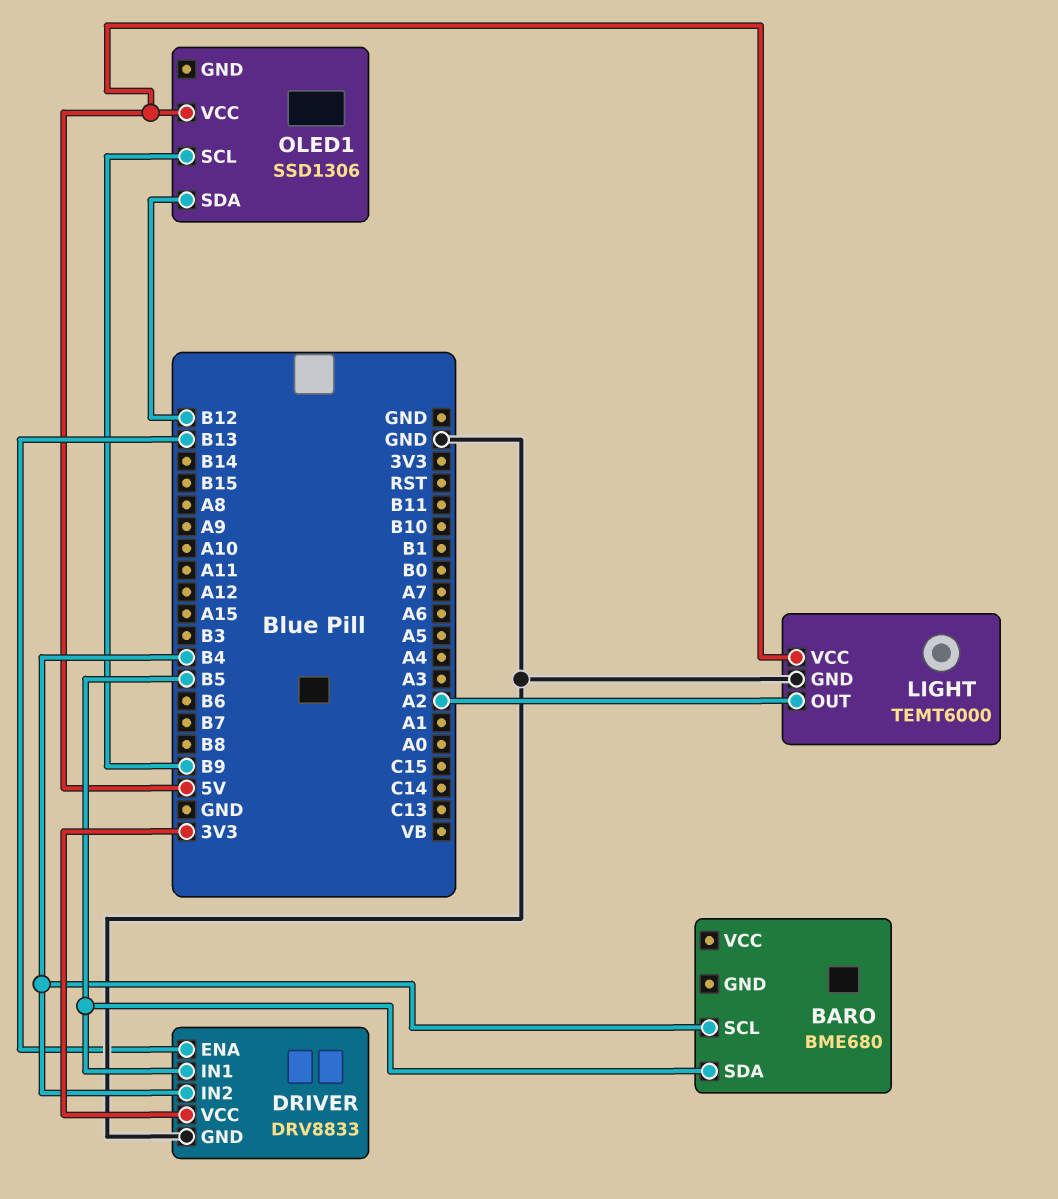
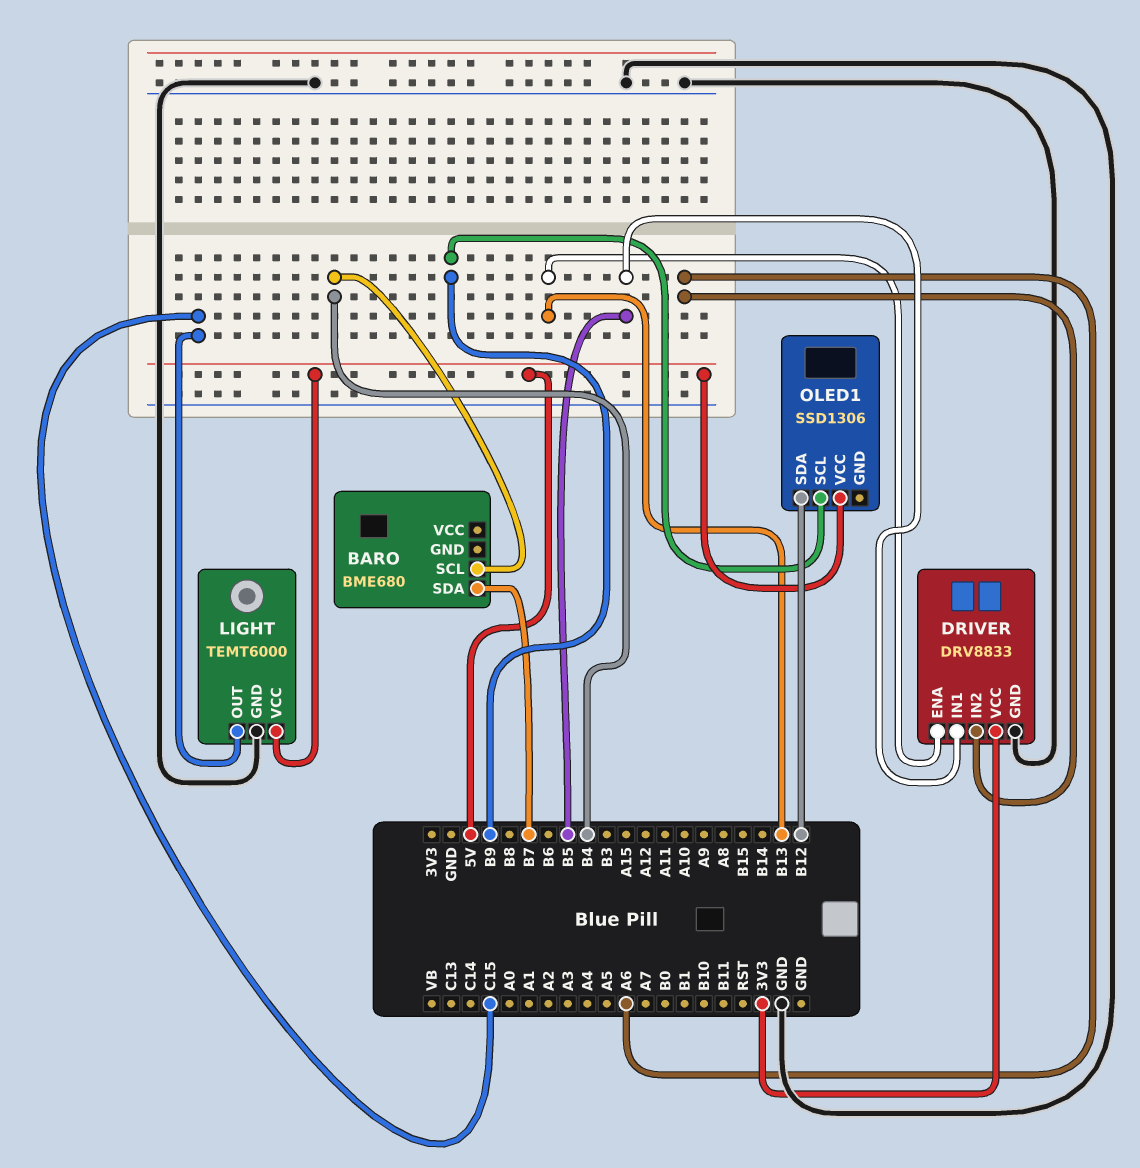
BARO pin SDA: B5 -> B7
DRIVER pin IN2: B4 -> A6
LIGHT pin OUT: A2 -> C15

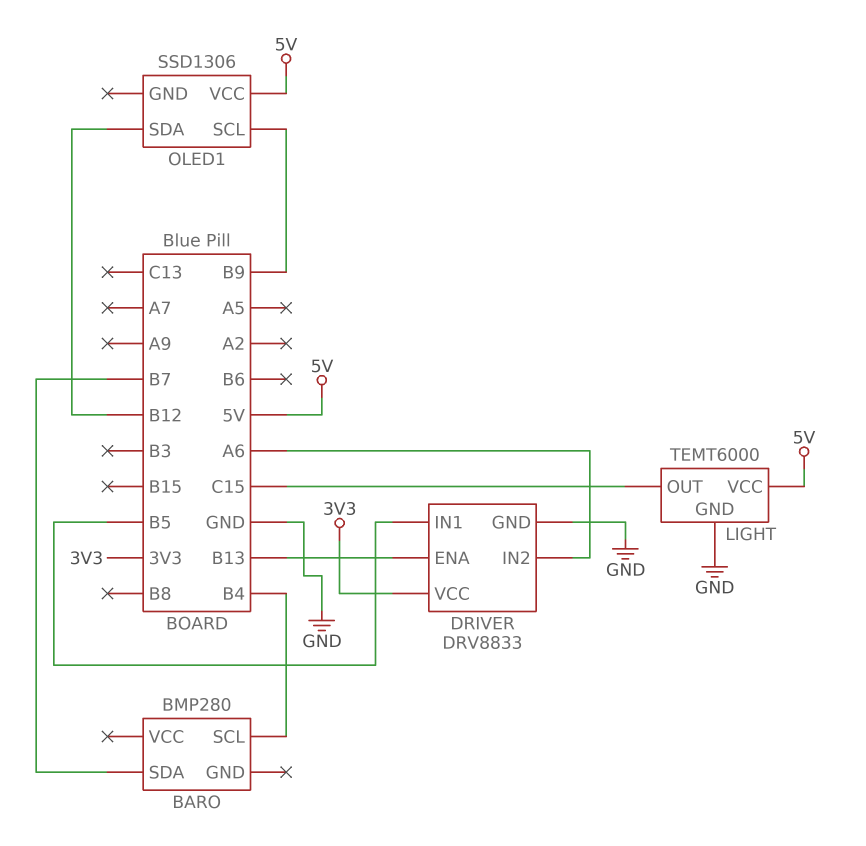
BARO: BME680 -> BMP280

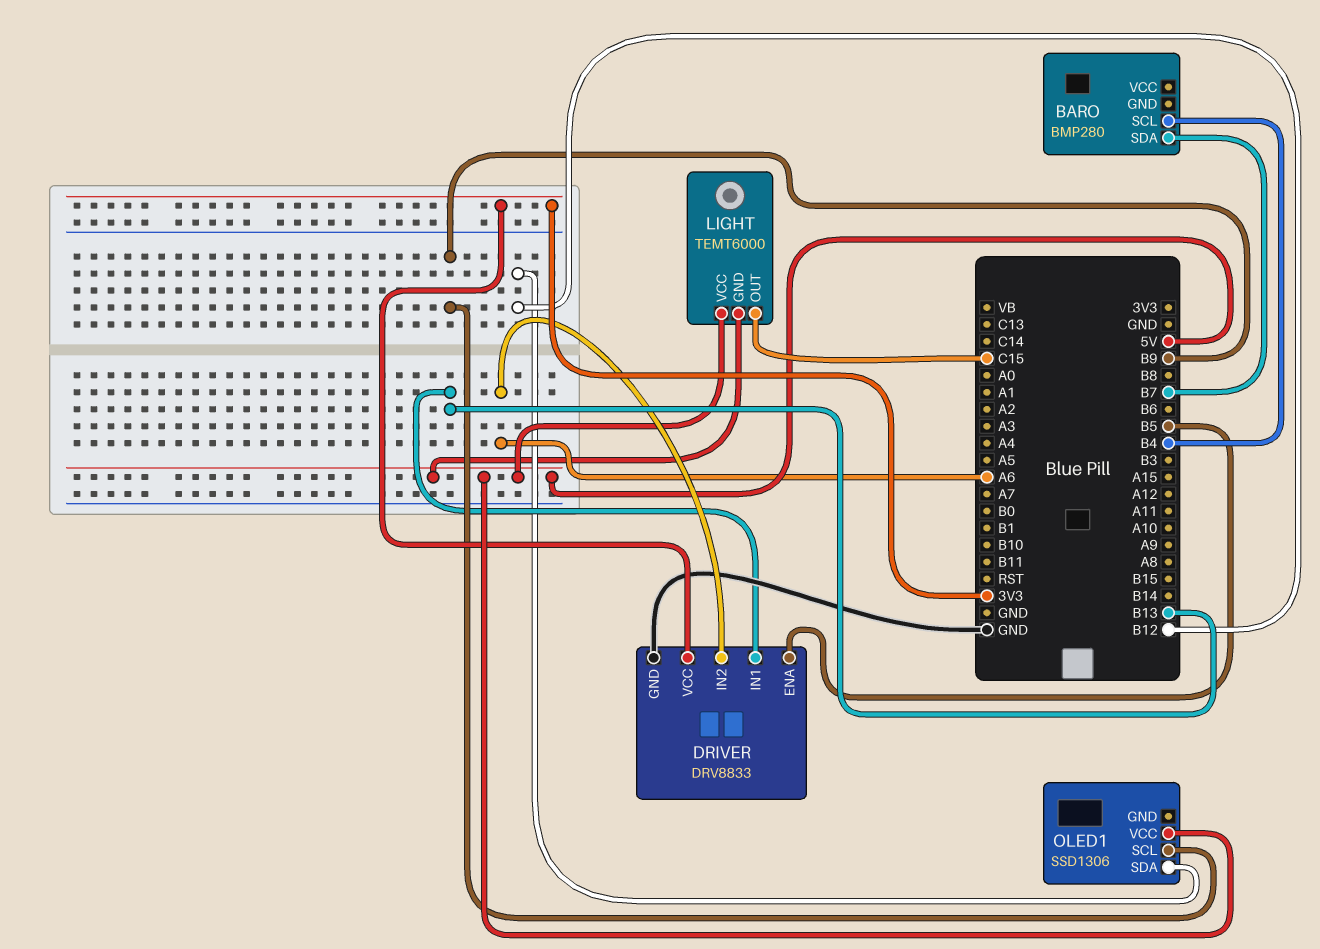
DRIVER pin ENA: B13 -> B5
DRIVER pin IN1: B5 -> B13
LIGHT pin GND: GND -> 5V

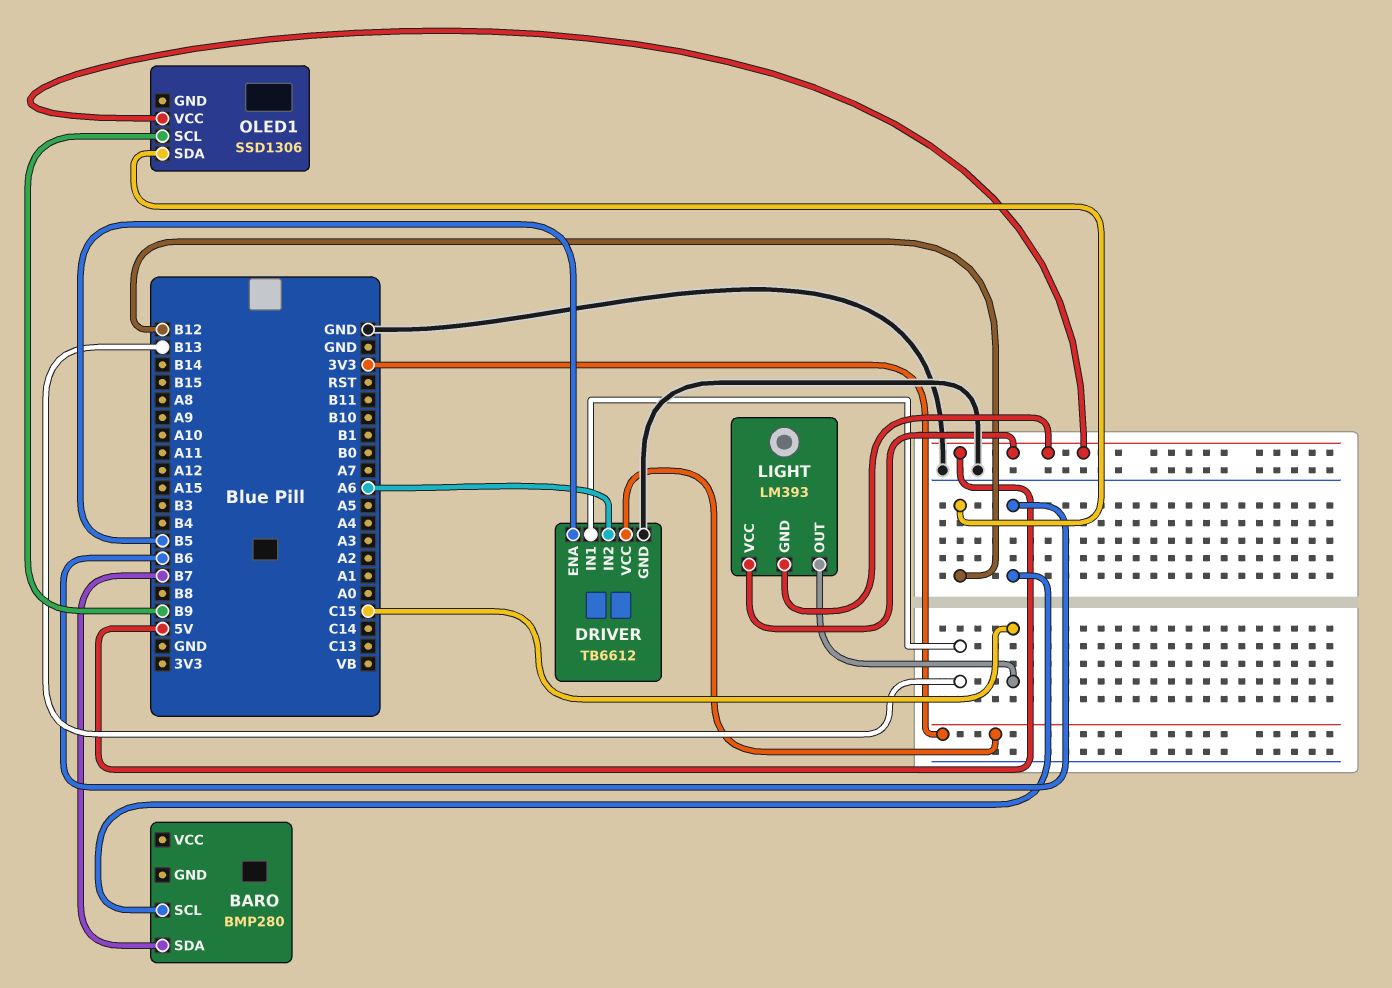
BARO pin SCL: B4 -> B6
DRIVER: DRV8833 -> TB6612
LIGHT: TEMT6000 -> LM393

